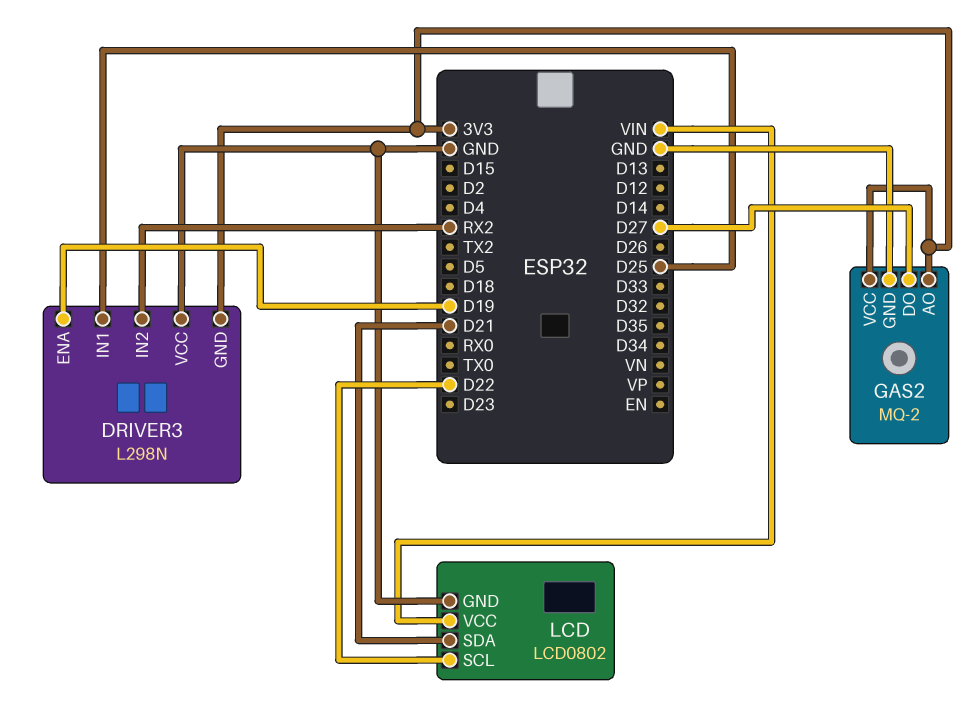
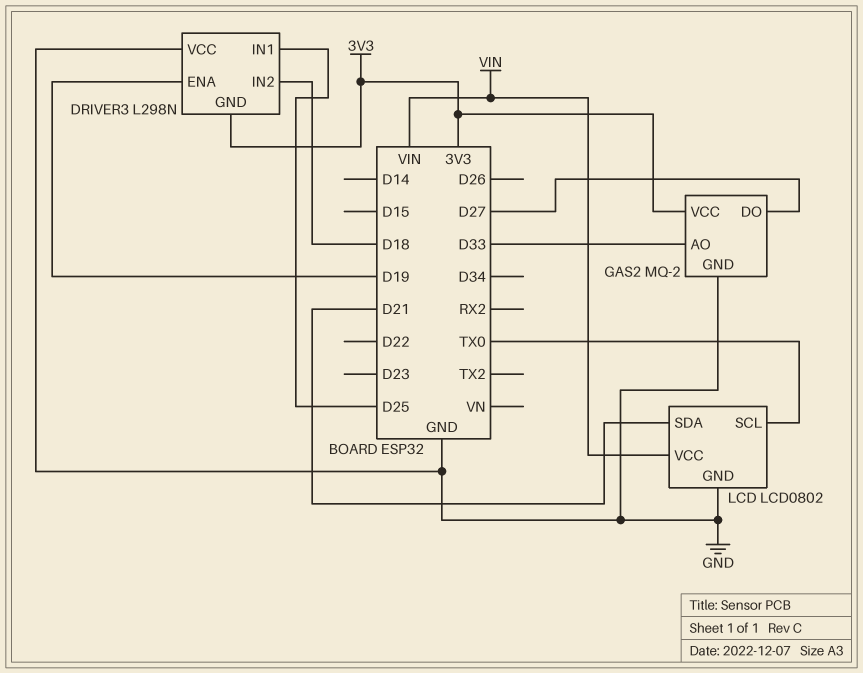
DRIVER3 pin IN2: RX2 -> D18
GAS2 pin AO: 3V3 -> D33
LCD pin SCL: D22 -> TX0

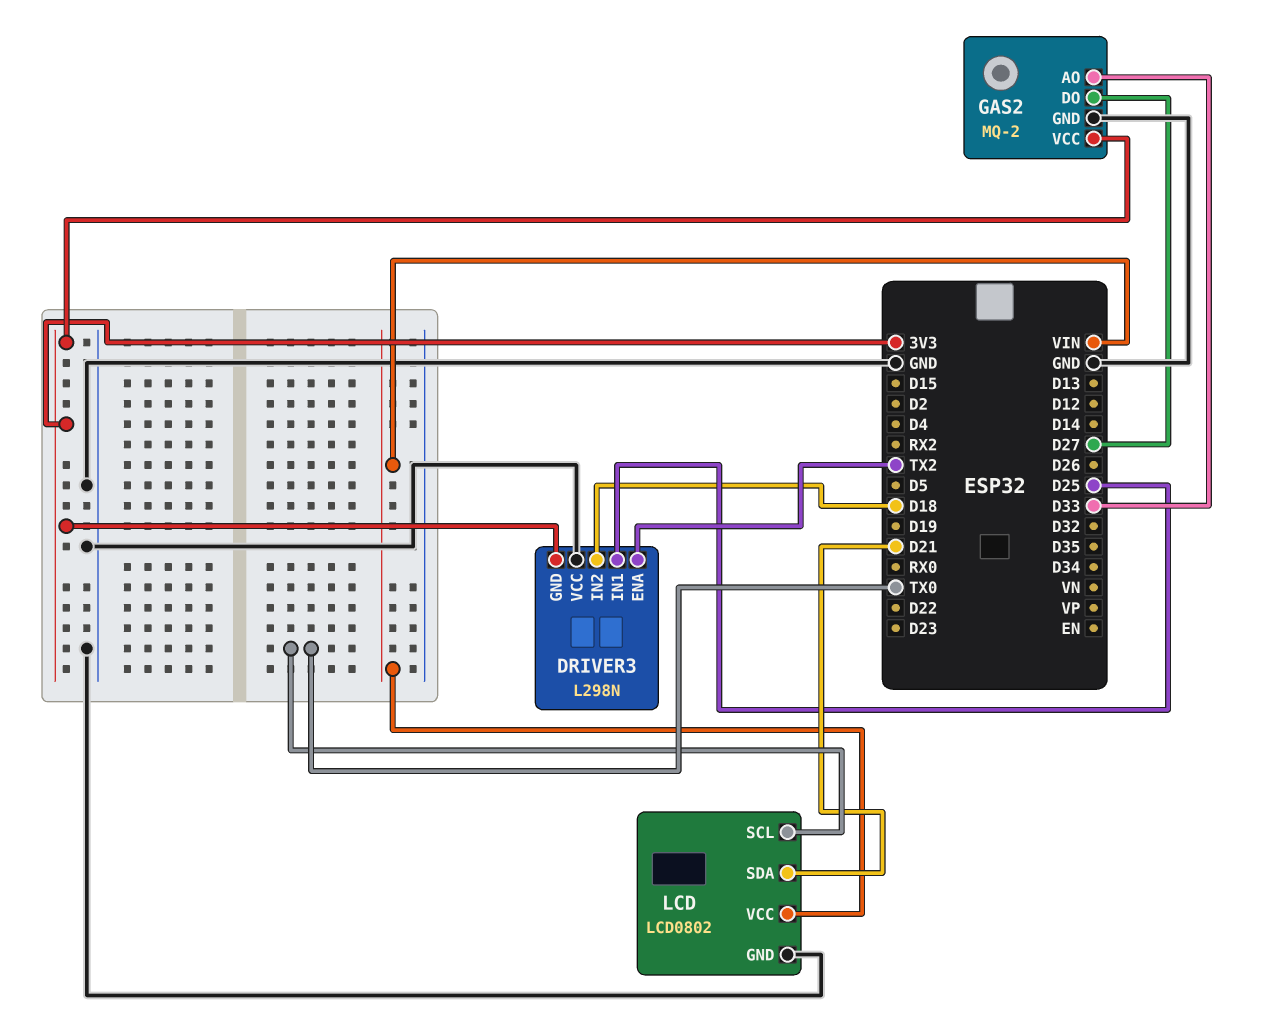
DRIVER3 pin ENA: D19 -> TX2

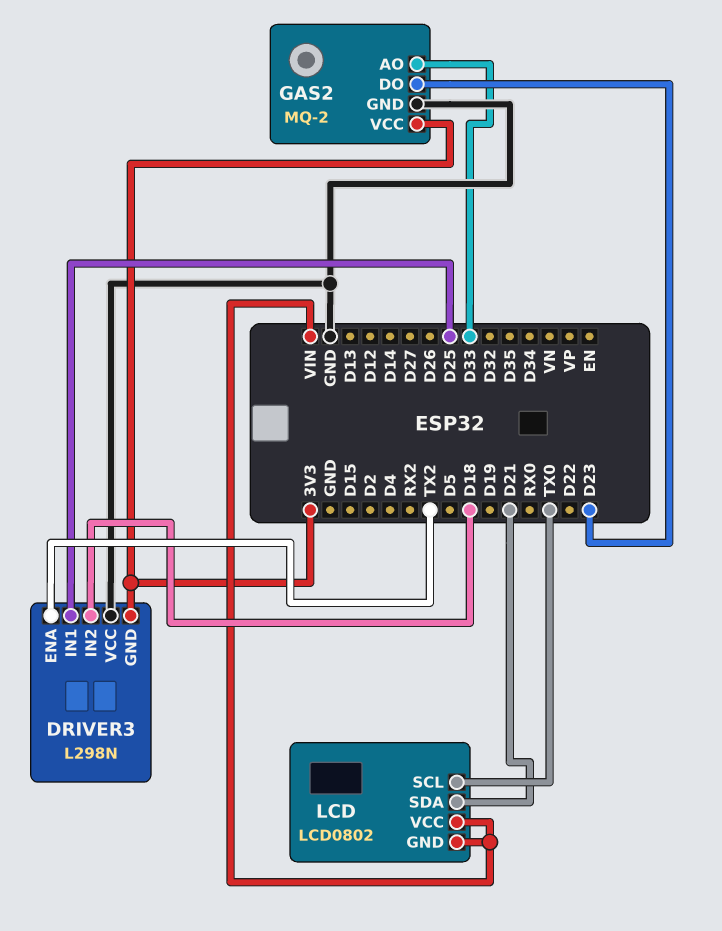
GAS2 pin DO: D27 -> D23
LCD pin GND: GND -> VIN

